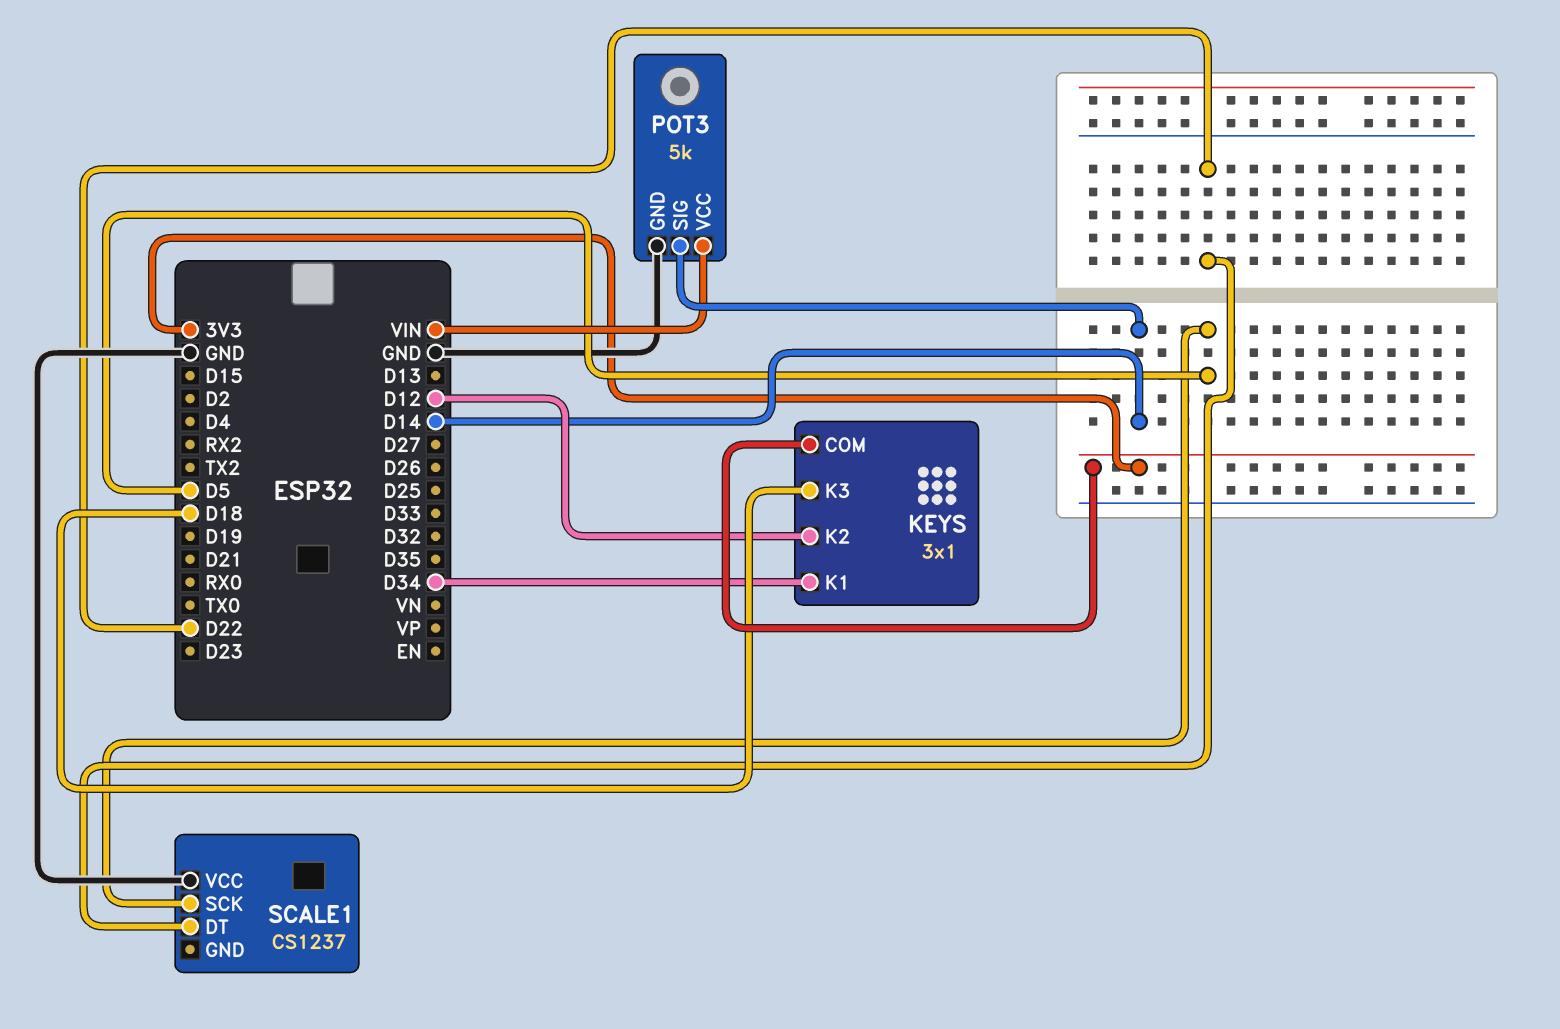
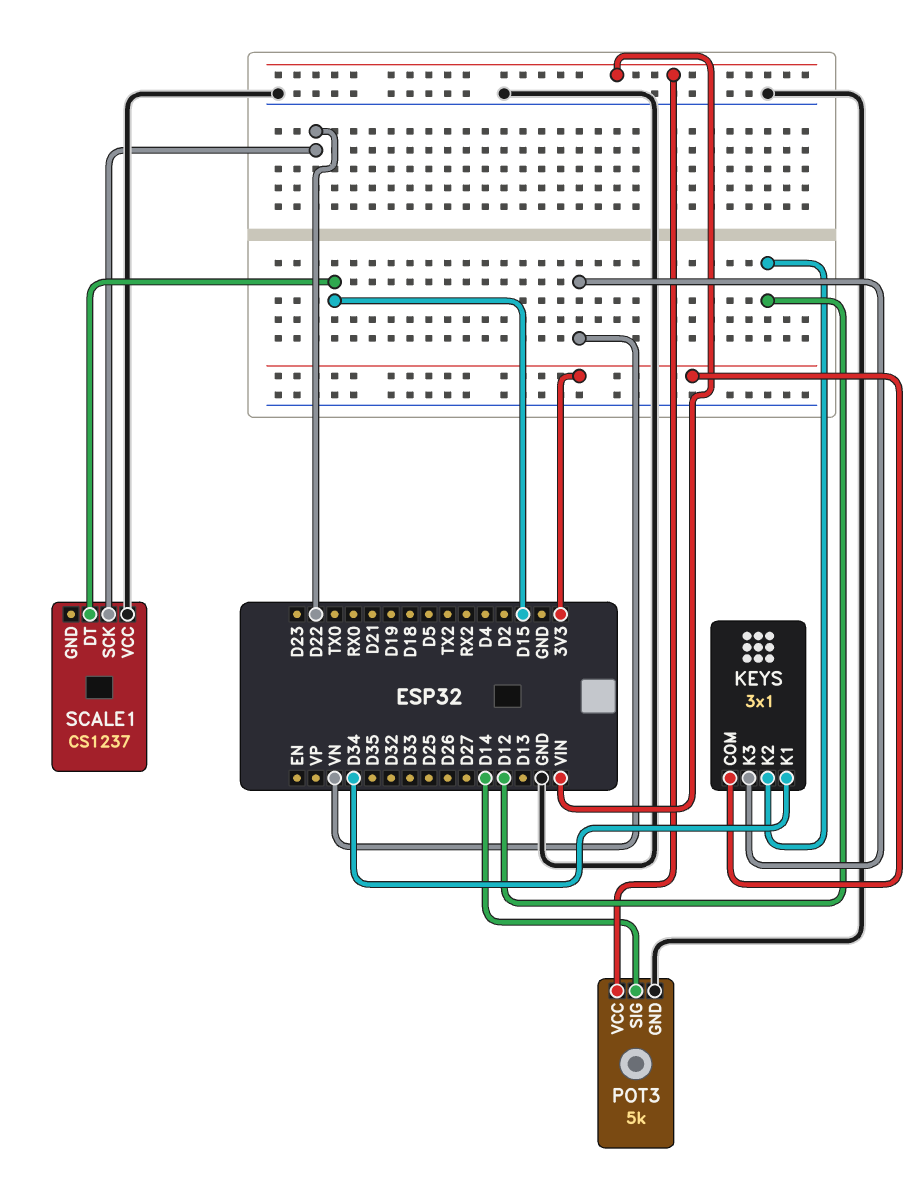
KEYS pin K3: D18 -> VN
SCALE1 pin DT: D22 -> D15
SCALE1 pin SCK: D5 -> D22

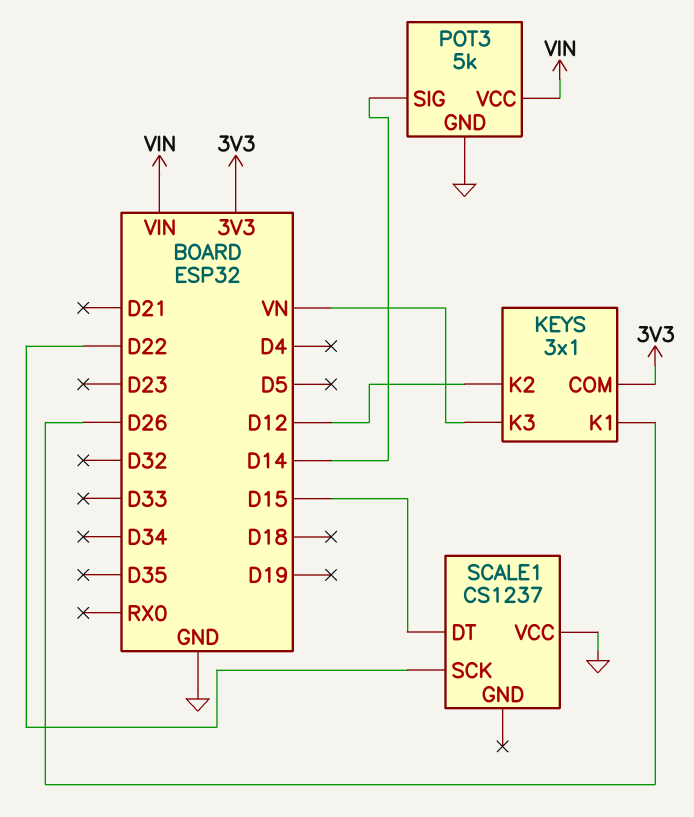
KEYS pin K1: D34 -> D26

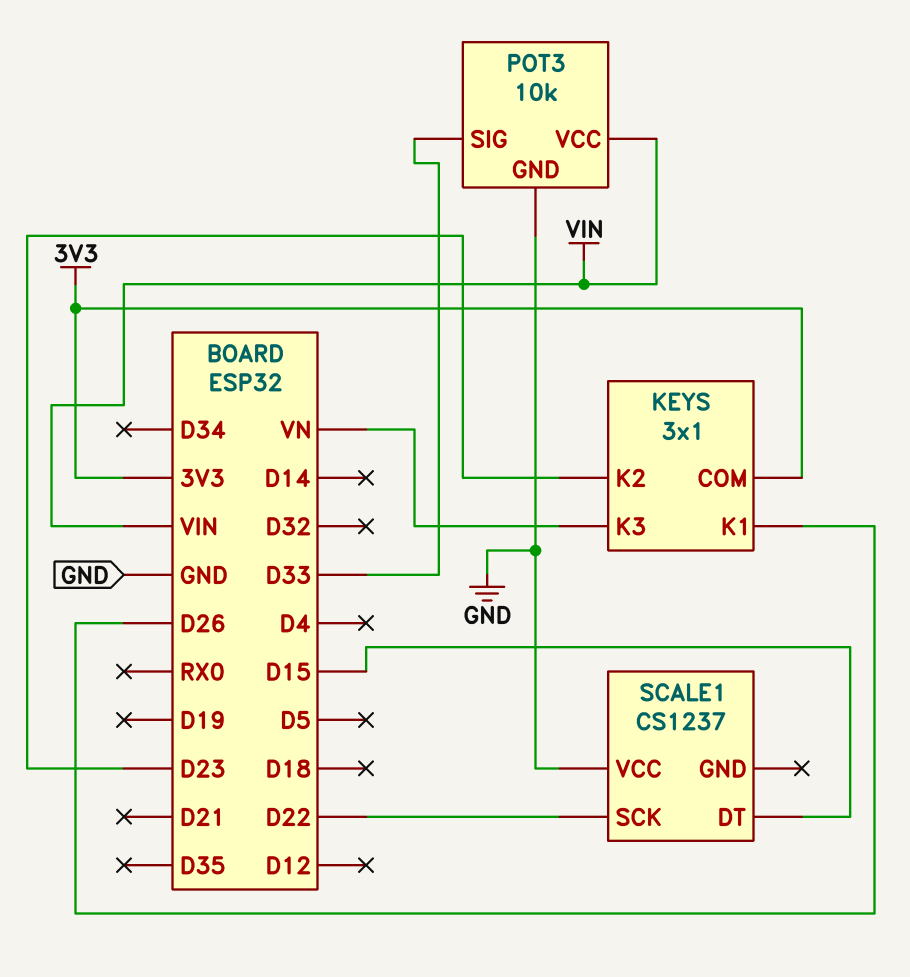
KEYS pin K2: D12 -> D23
POT3: 5k -> 10k
POT3 pin SIG: D14 -> D33

